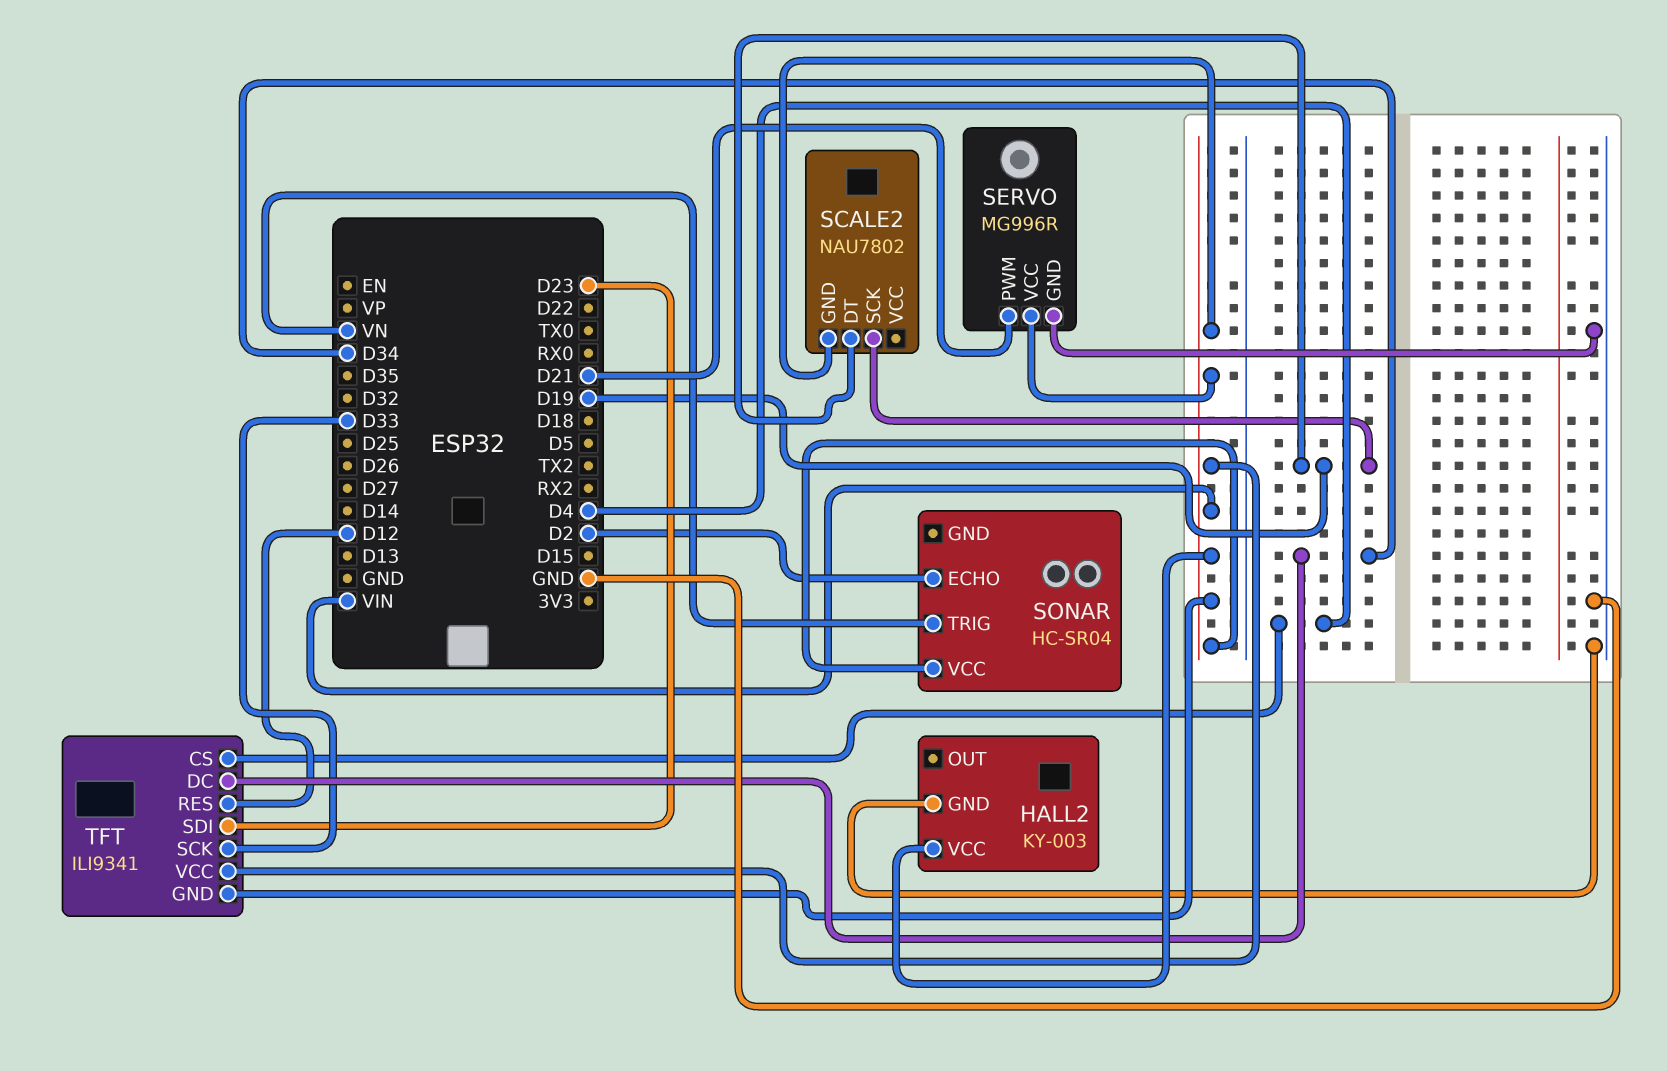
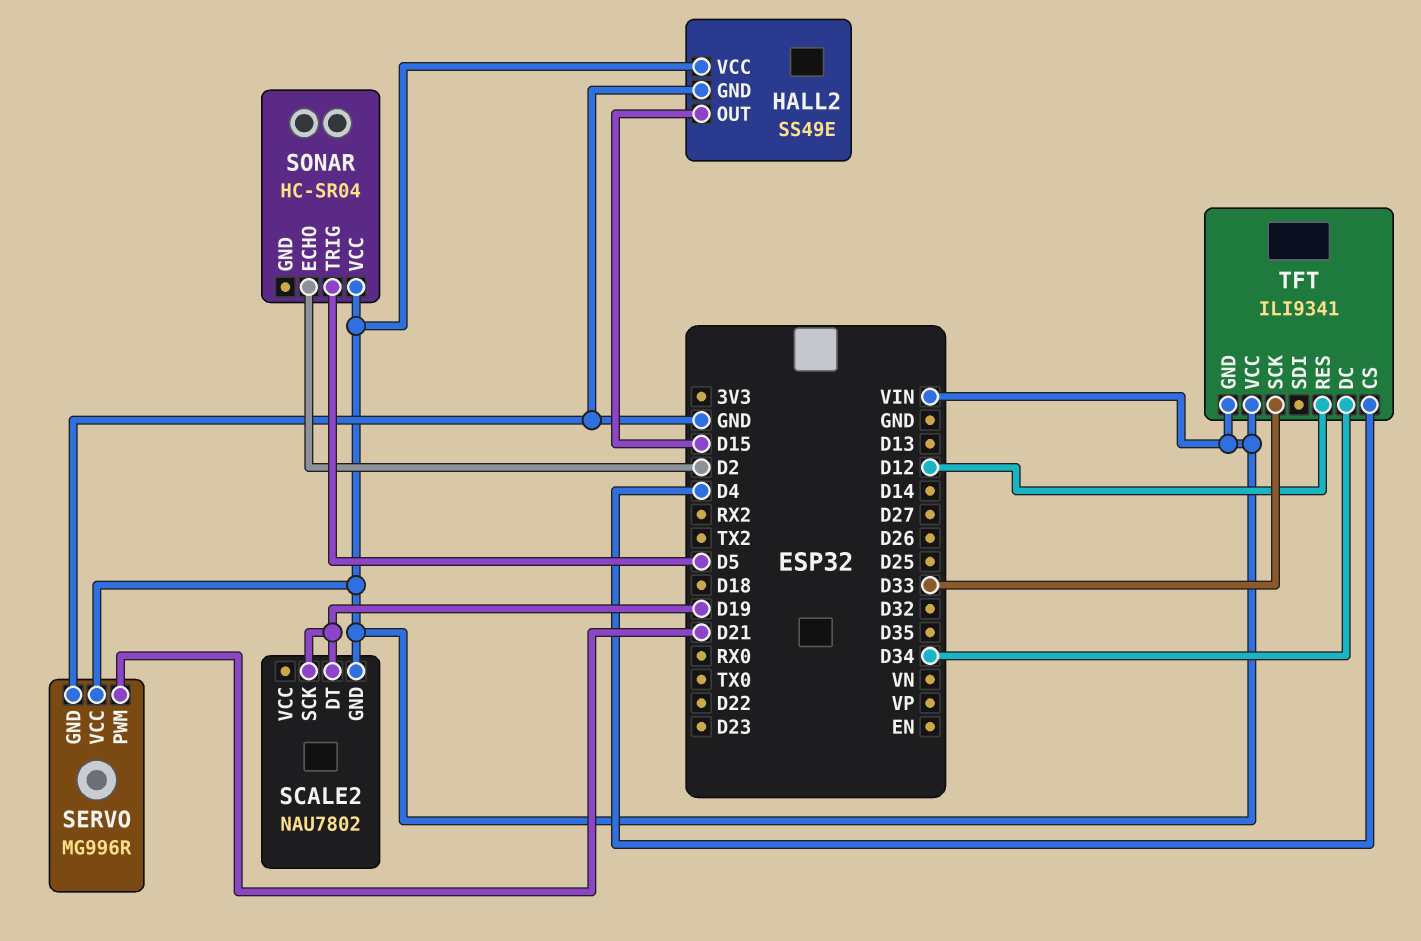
HALL2: KY-003 -> SS49E
HALL2 pin OUT: none -> D15
SONAR pin TRIG: VN -> D5
TFT pin SDI: D23 -> none

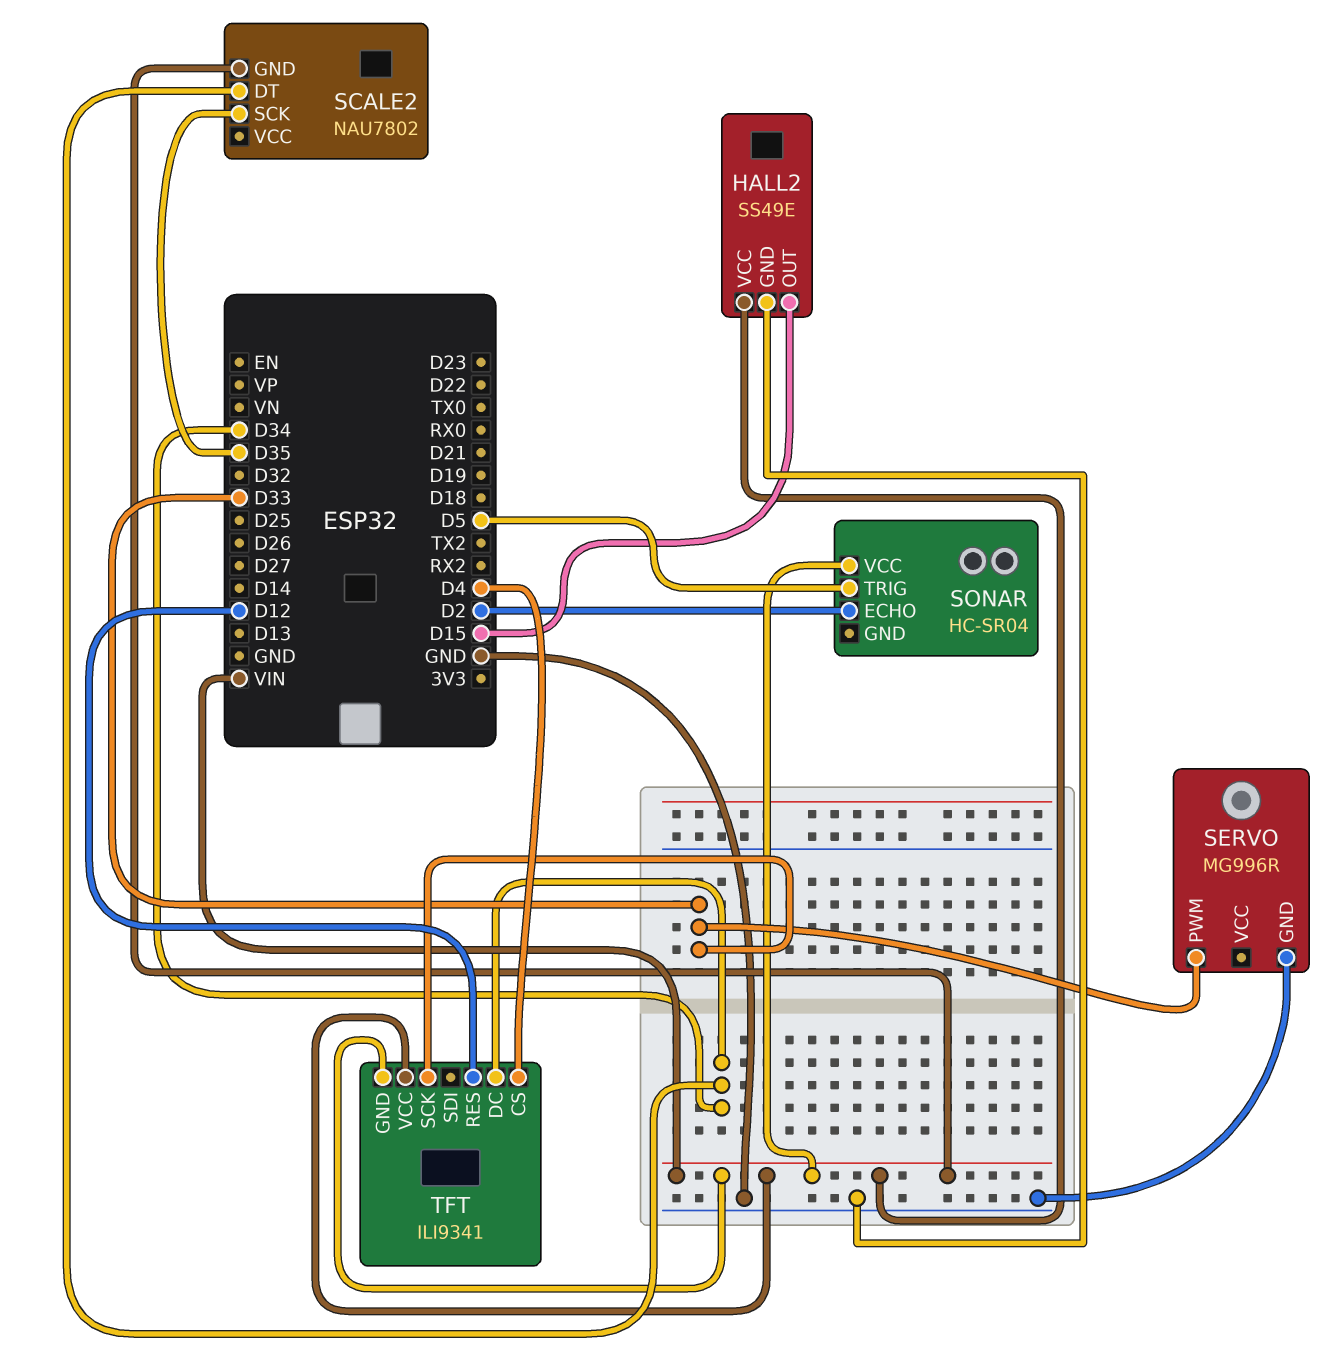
SCALE2 pin DT: D19 -> D34
SCALE2 pin SCK: D19 -> D35
SERVO pin PWM: D21 -> D33
SERVO pin VCC: VIN -> none

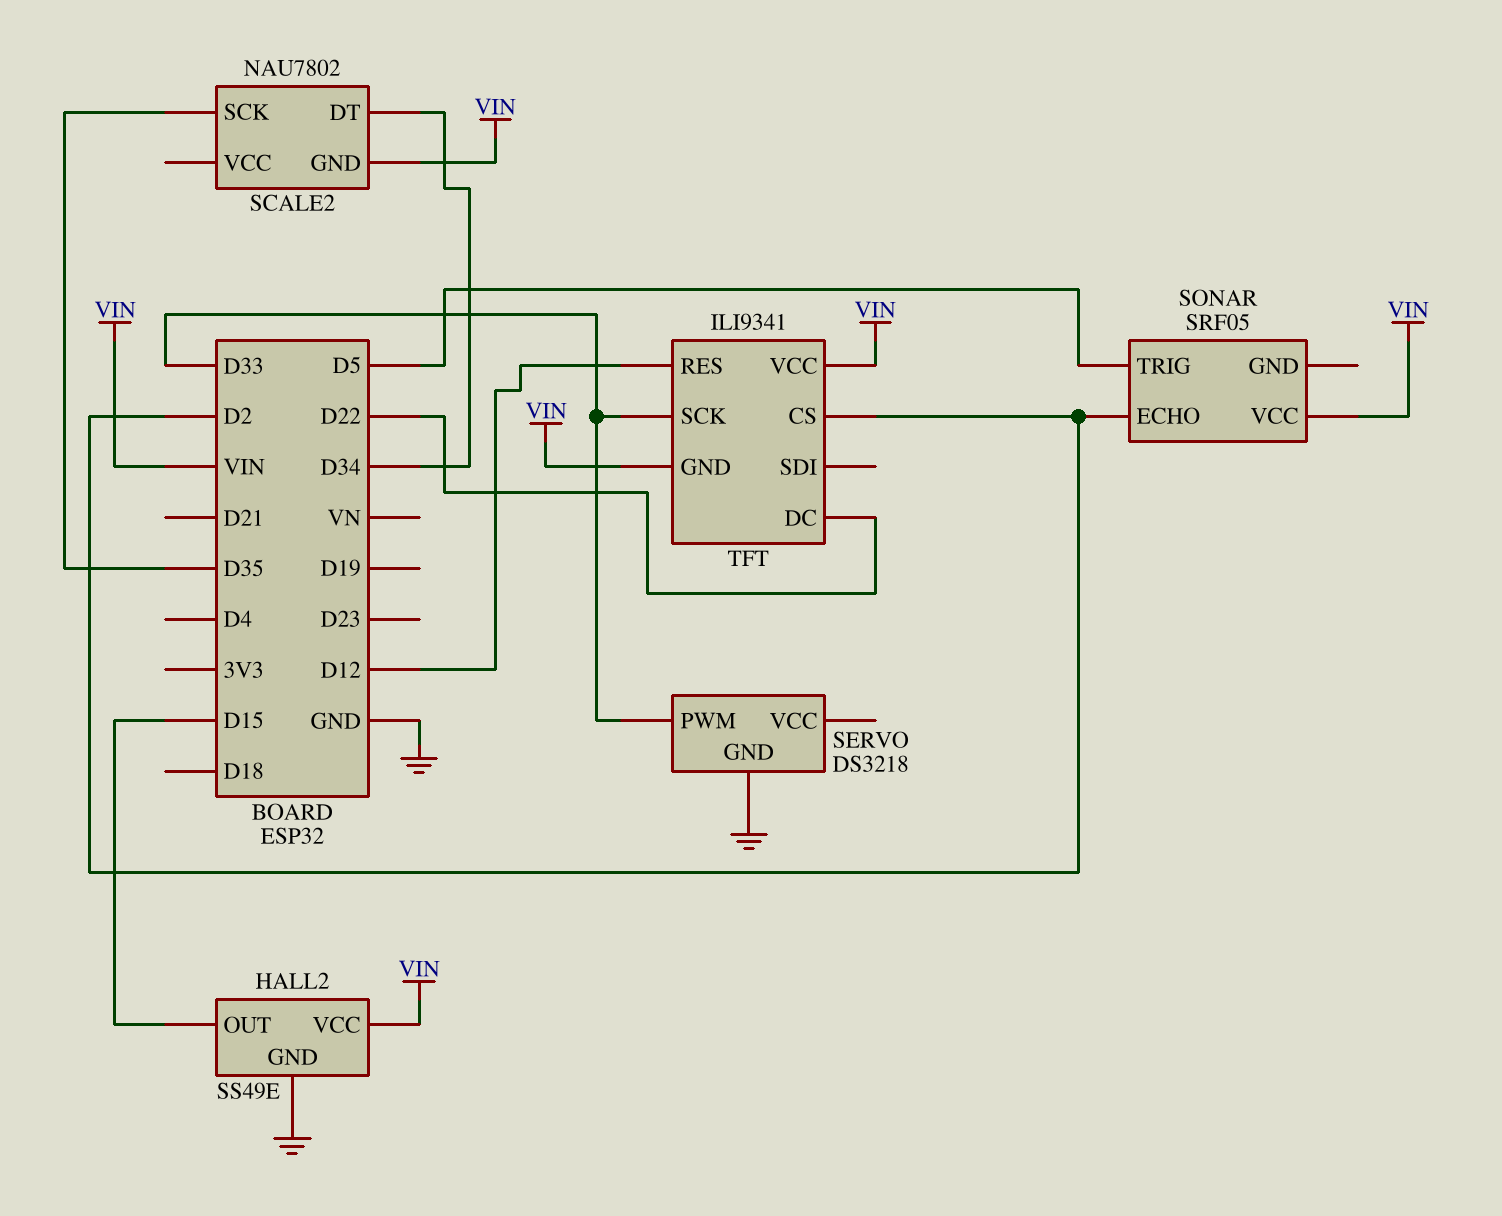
SERVO: MG996R -> DS3218
SONAR: HC-SR04 -> SRF05
TFT pin CS: D4 -> D2
TFT pin DC: D34 -> D22

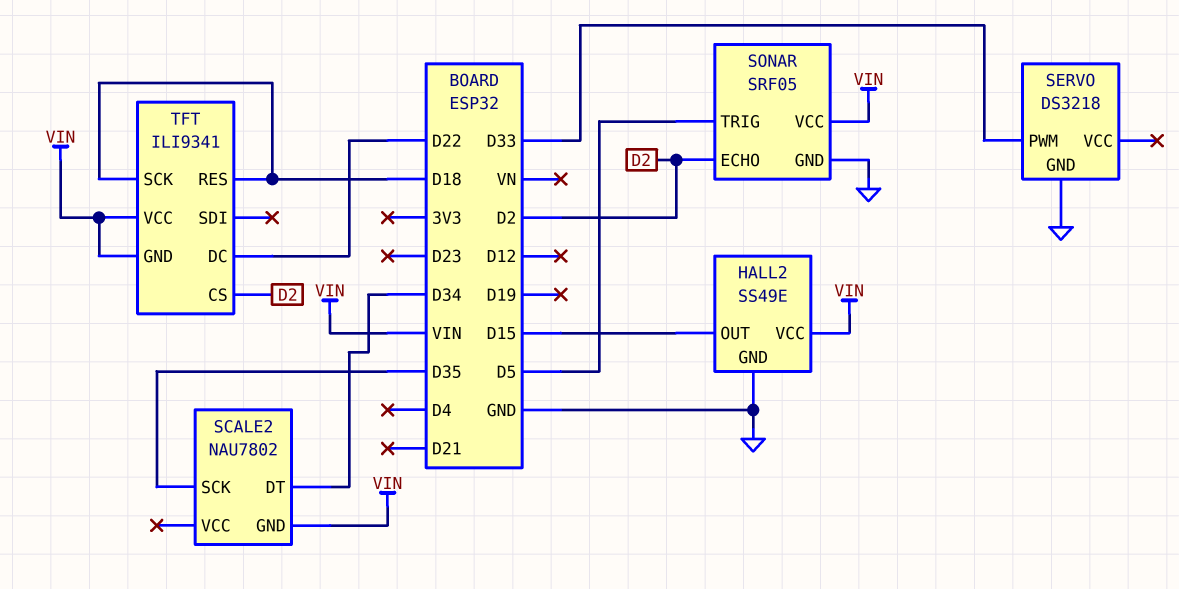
SONAR pin GND: none -> GND
TFT pin RES: D12 -> D18
TFT pin SCK: D33 -> D18

